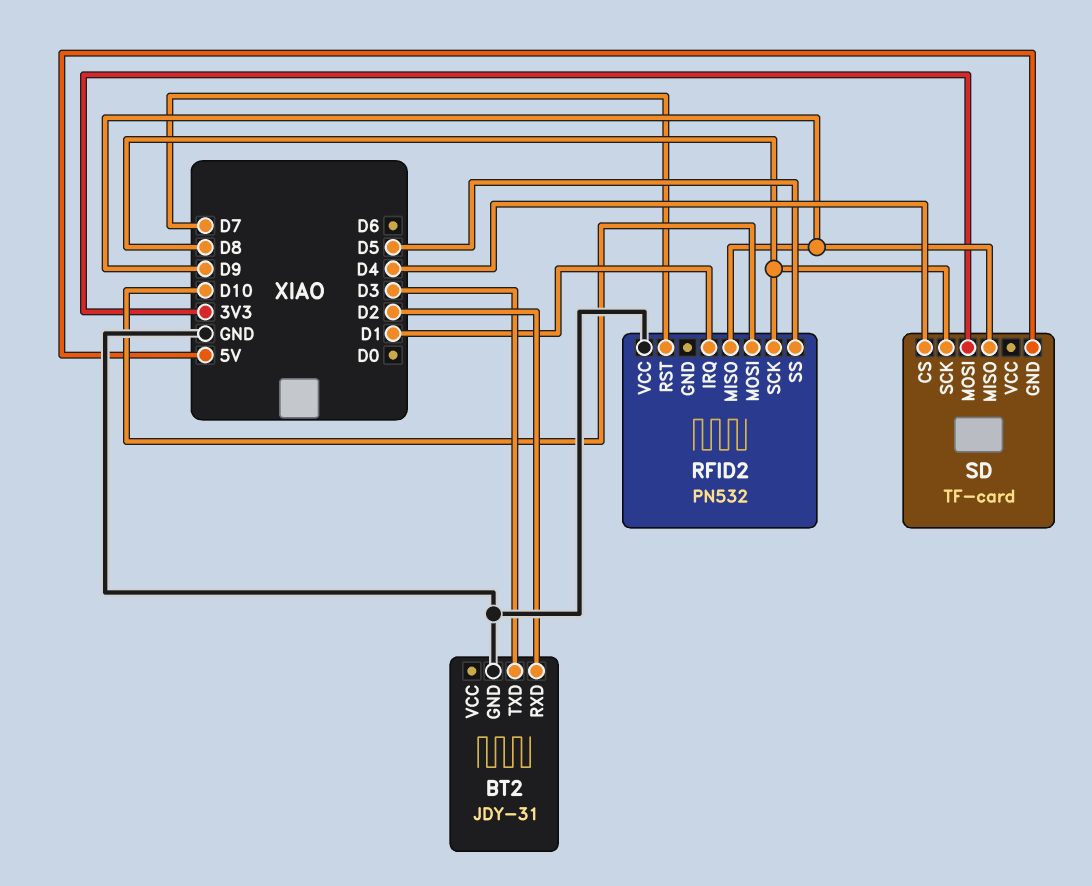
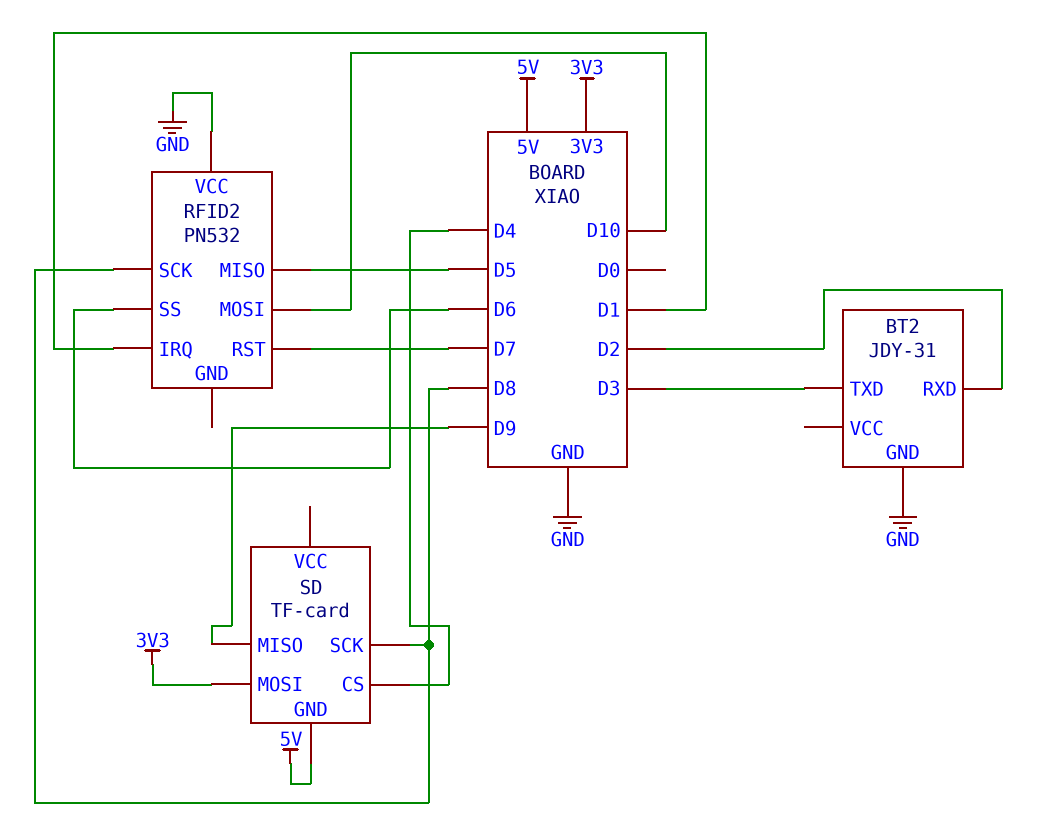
RFID2 pin MISO: D9 -> D5
RFID2 pin SS: D5 -> D6

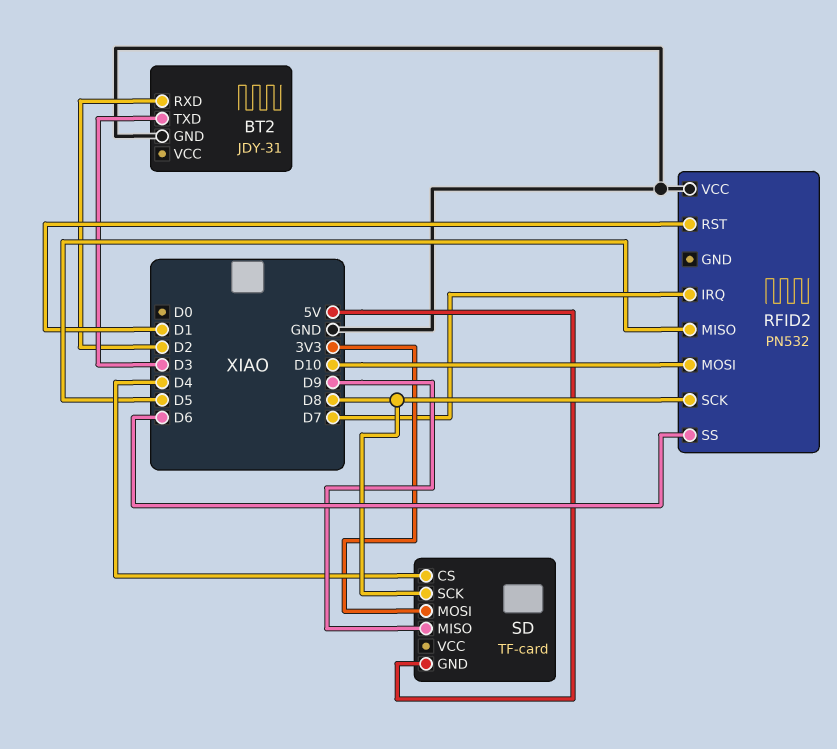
RFID2 pin IRQ: D1 -> D7
RFID2 pin RST: D7 -> D1

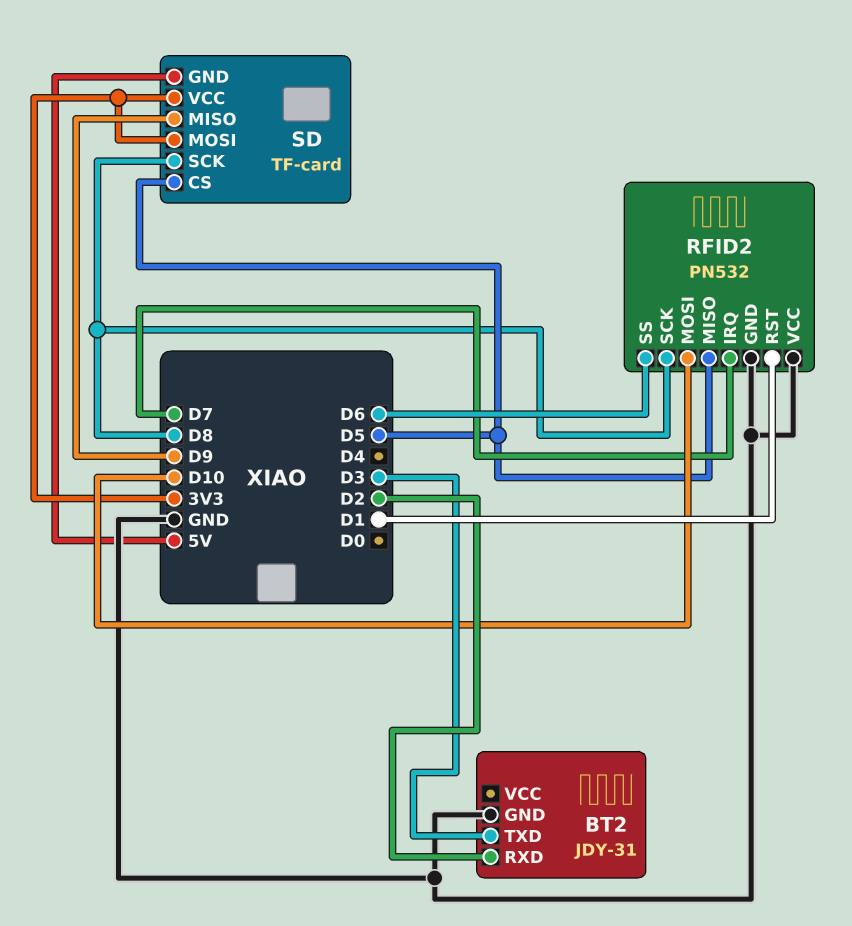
RFID2 pin GND: none -> GND
SD pin CS: D4 -> D5
SD pin VCC: none -> 3V3

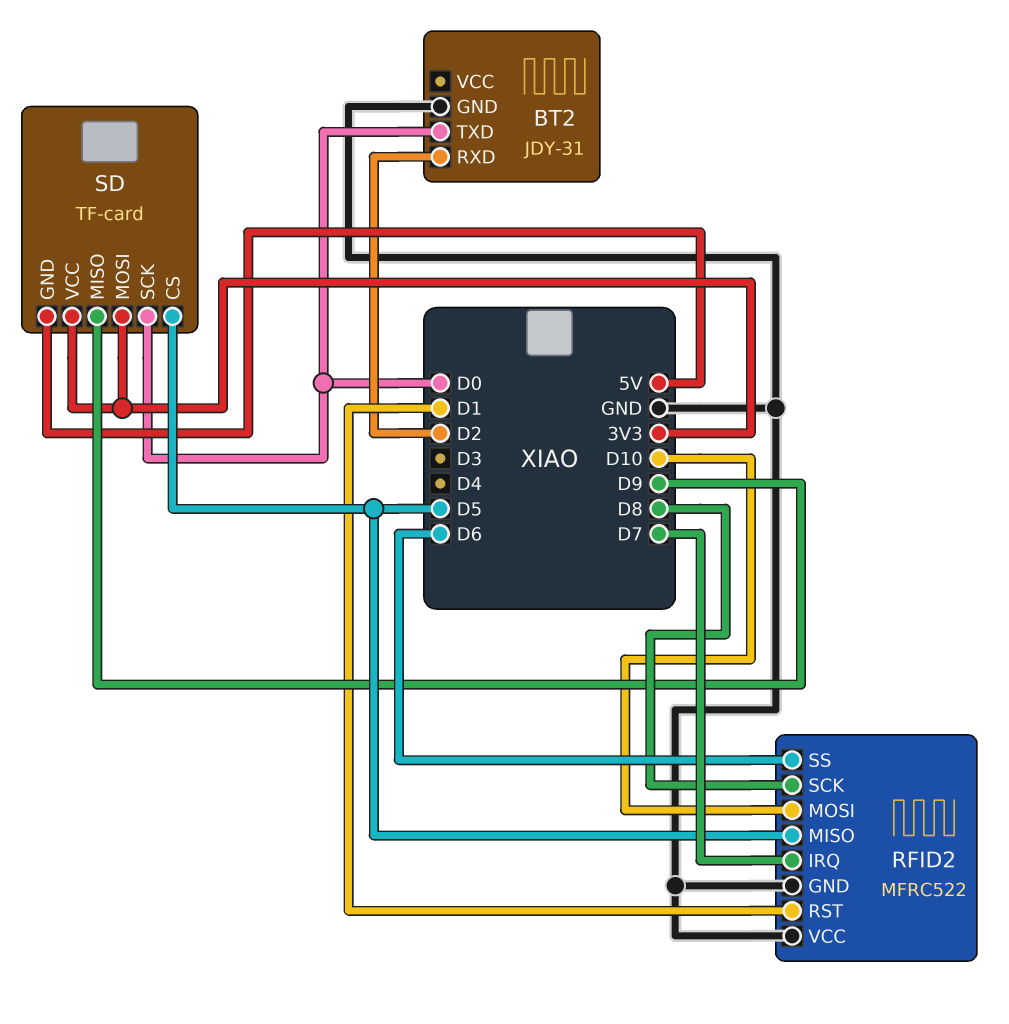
BT2 pin TXD: D3 -> D0
RFID2: PN532 -> MFRC522
SD pin SCK: D8 -> D0

